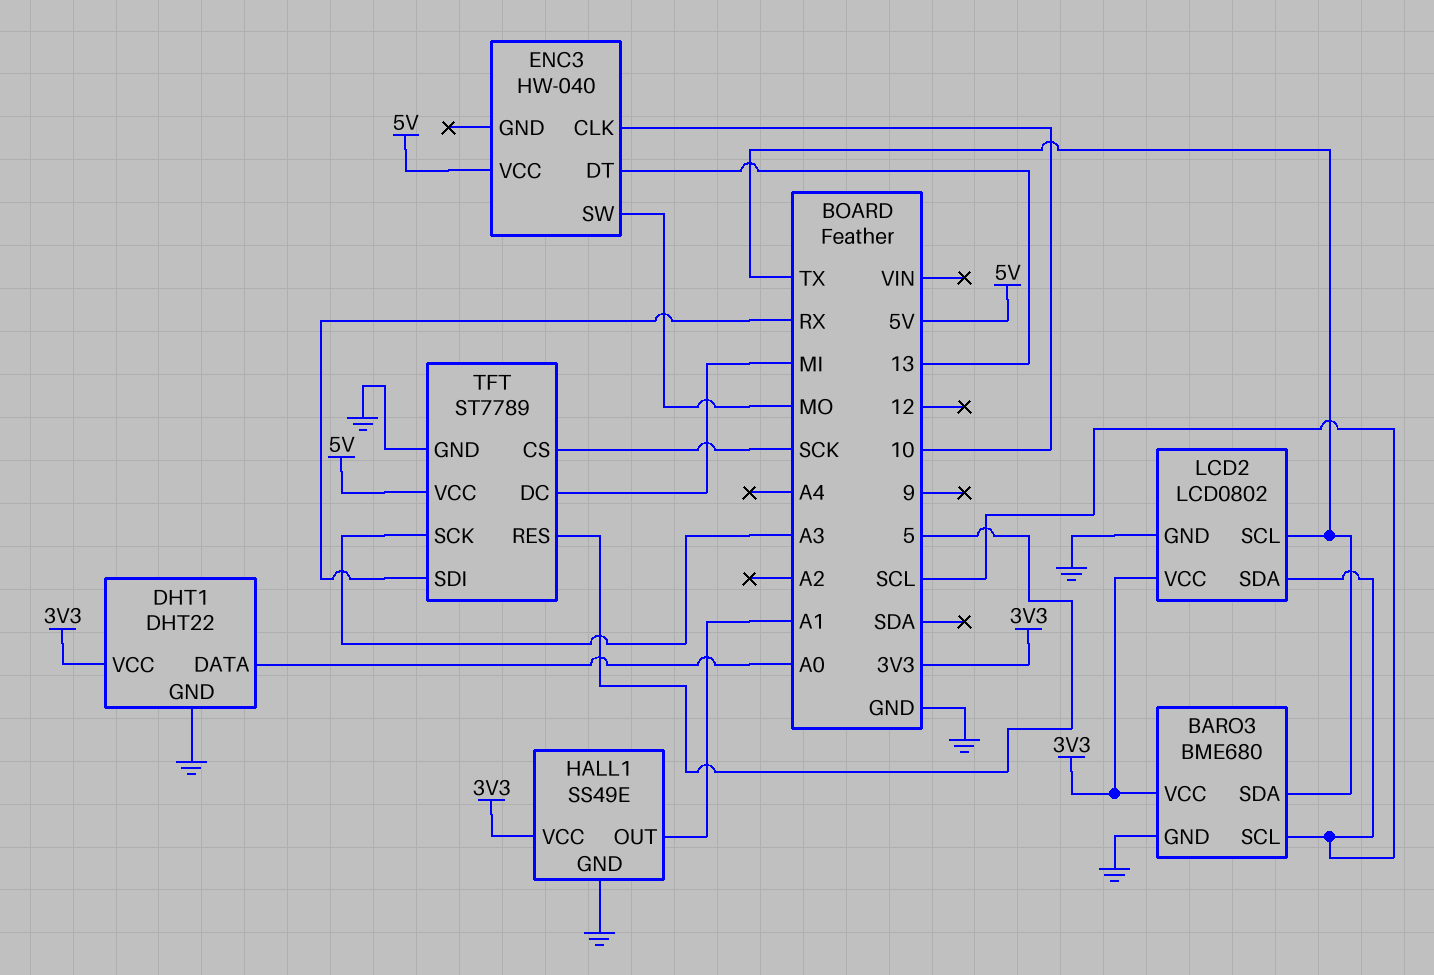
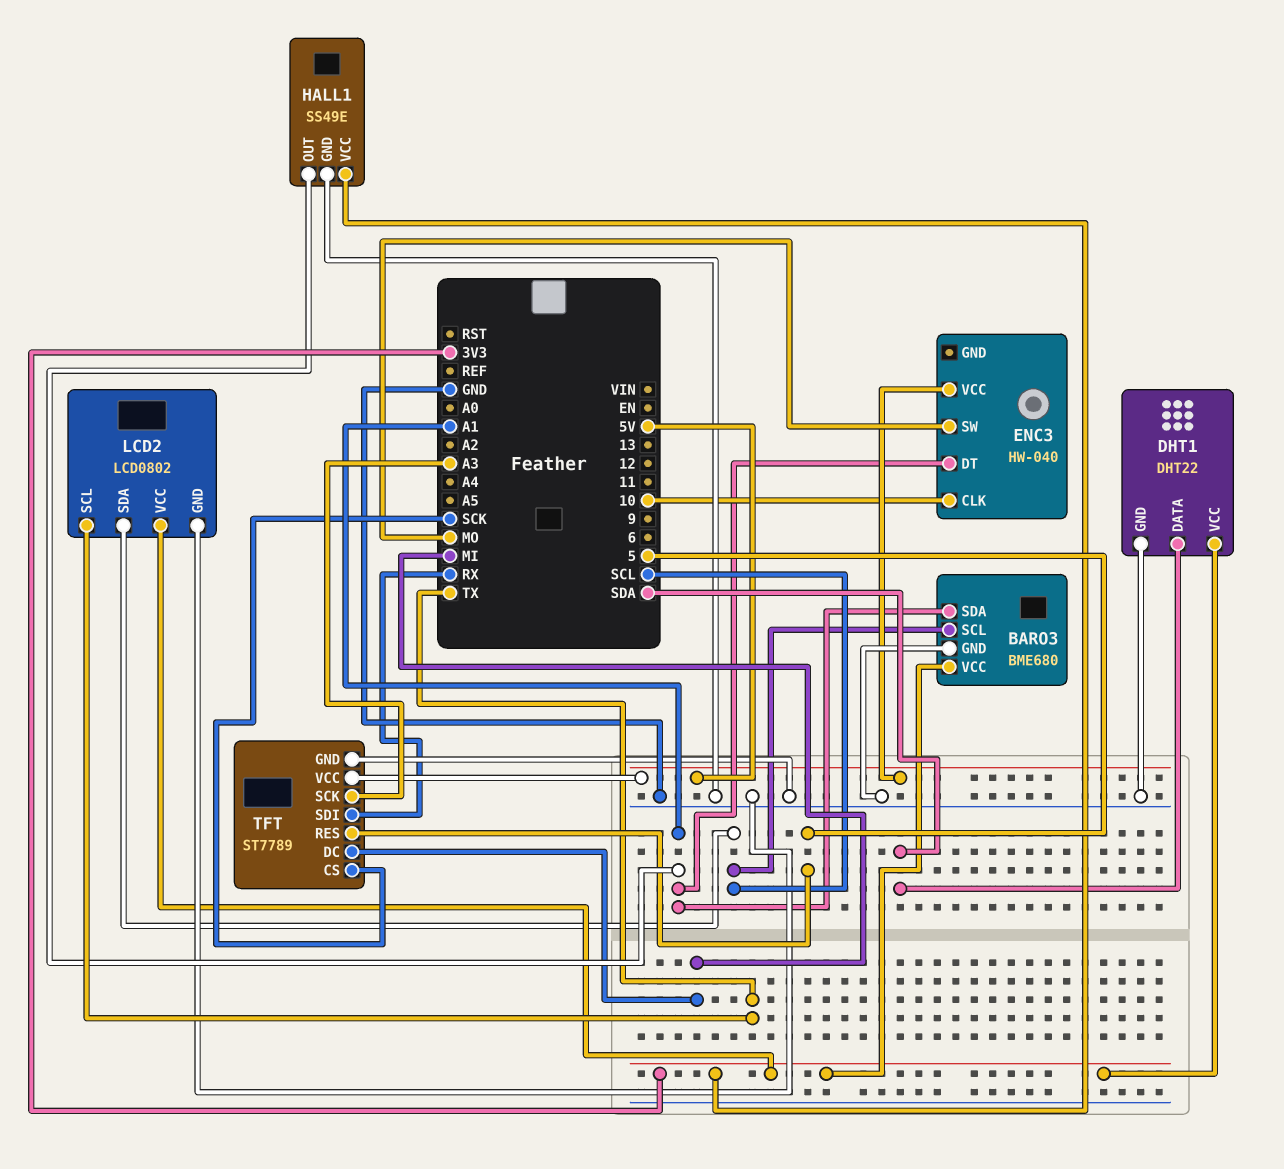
BARO3 pin SDA: TX -> A1
DHT1 pin DATA: A0 -> SDA
ENC3 pin DT: 13 -> A1

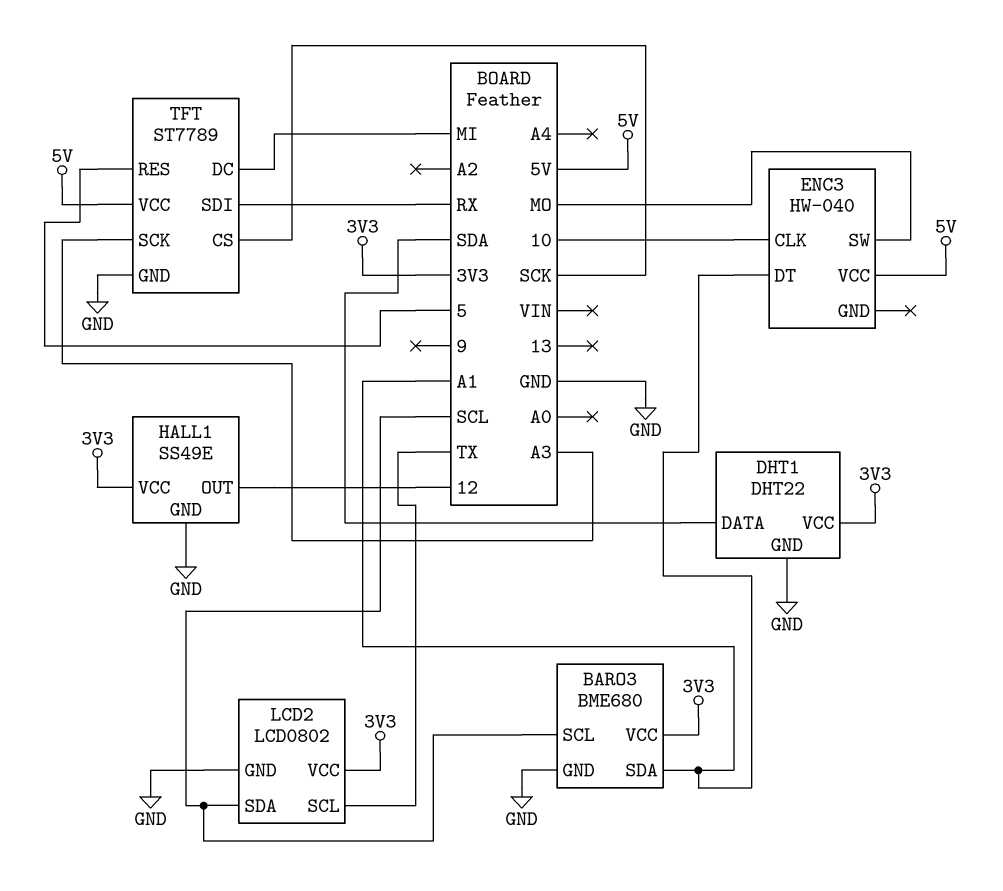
HALL1 pin OUT: A1 -> 12

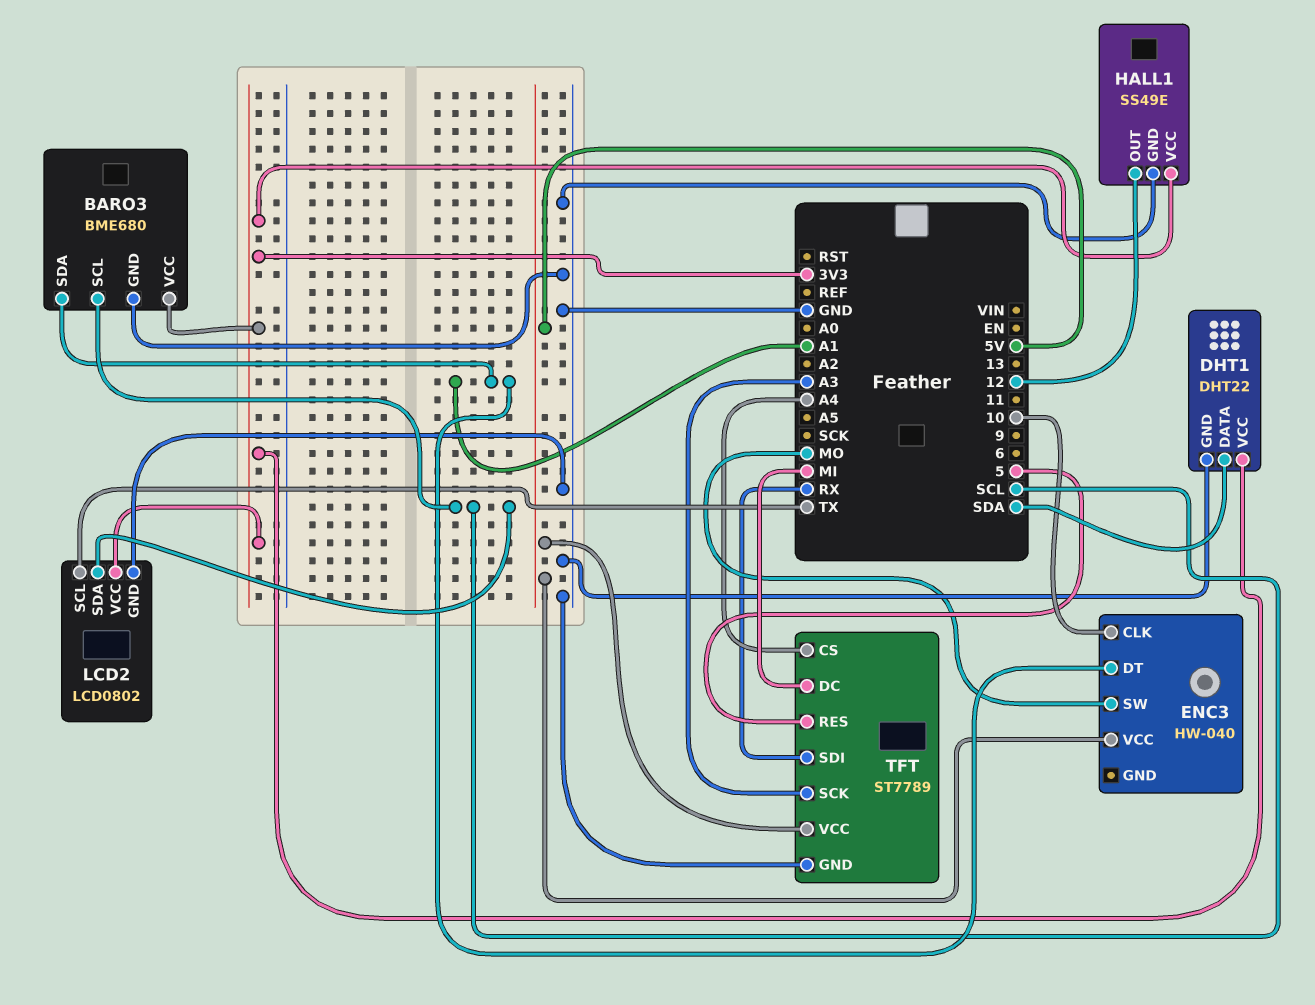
TFT pin CS: SCK -> A4

